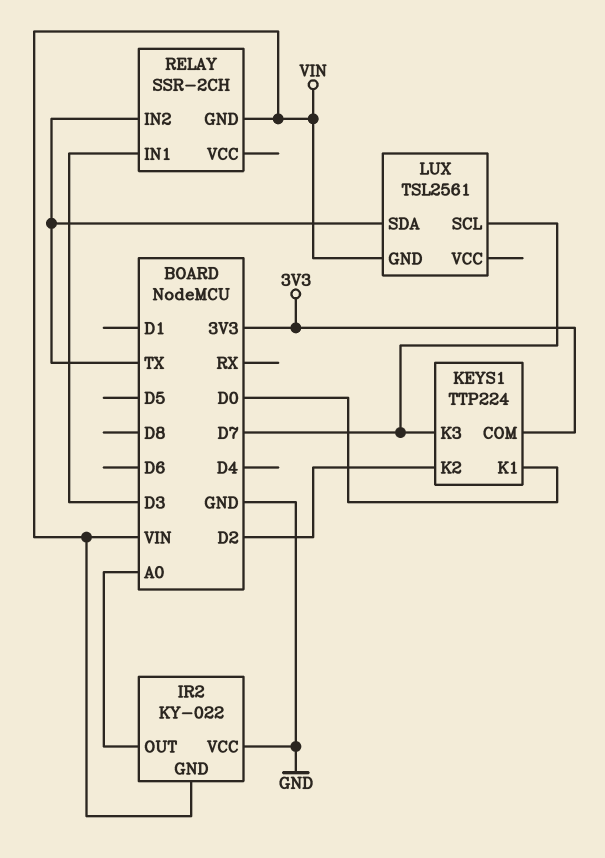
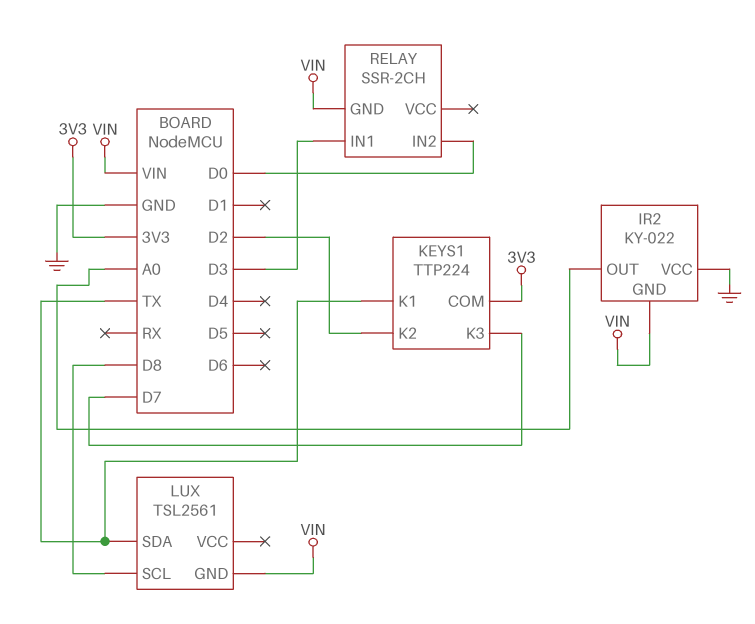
KEYS1 pin K1: D0 -> TX
LUX pin SCL: D7 -> D8
RELAY pin IN2: TX -> D0

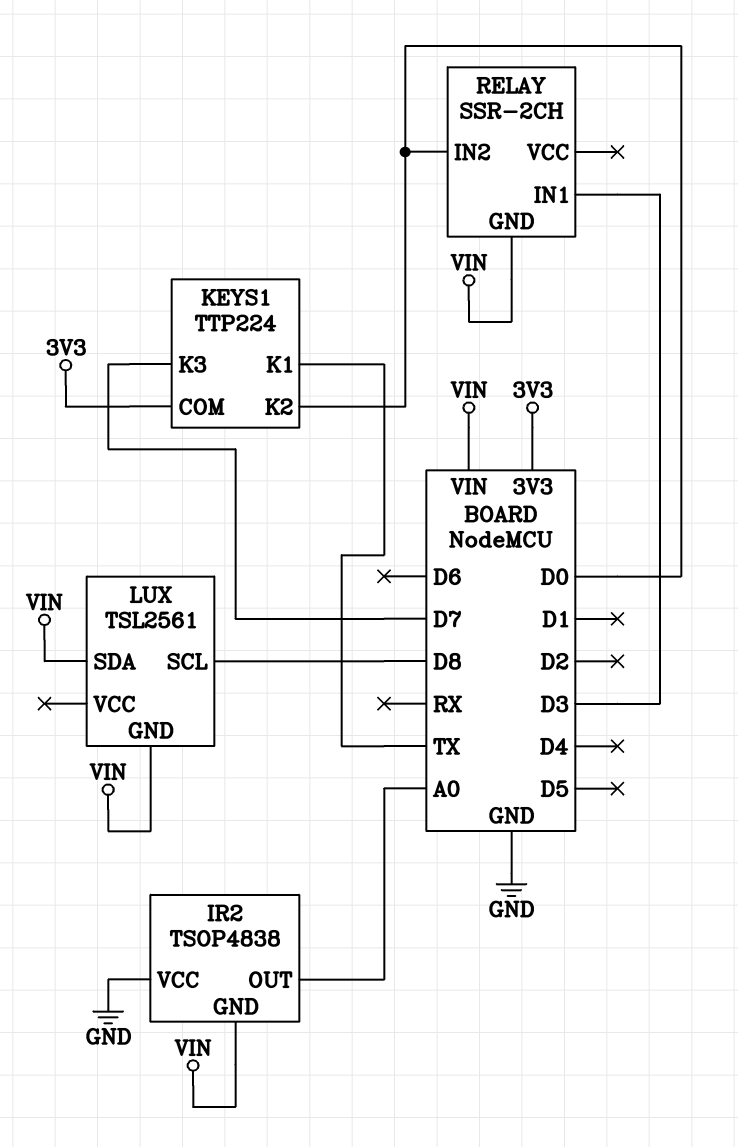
IR2: KY-022 -> TSOP4838
KEYS1 pin K2: D2 -> D0
LUX pin SDA: TX -> VIN

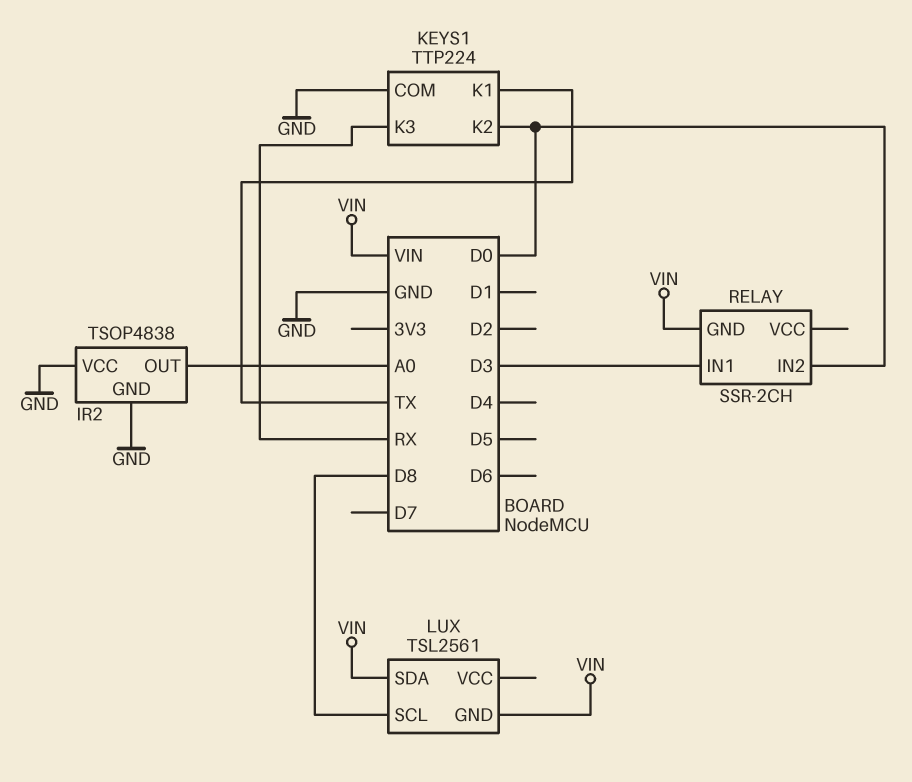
IR2 pin GND: VIN -> GND
KEYS1 pin COM: 3V3 -> GND
KEYS1 pin K3: D7 -> RX

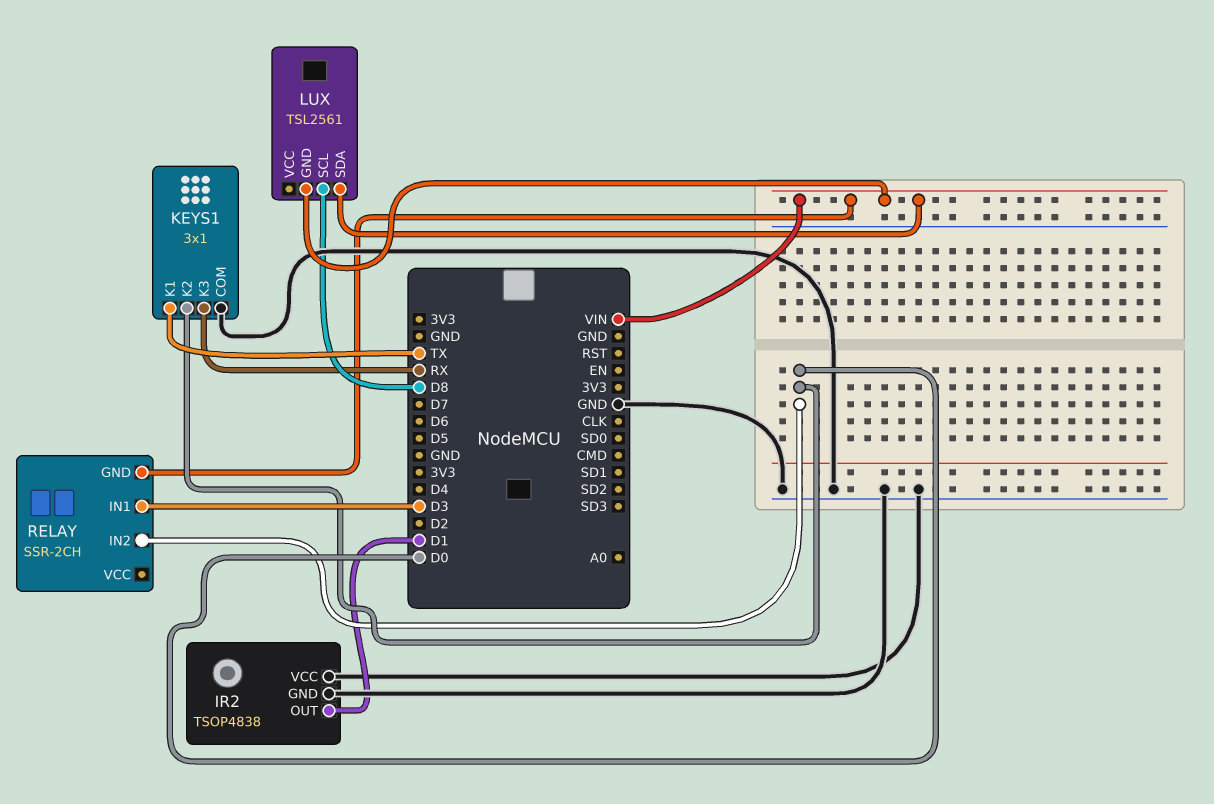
IR2 pin OUT: A0 -> D1
KEYS1: TTP224 -> 3x1

